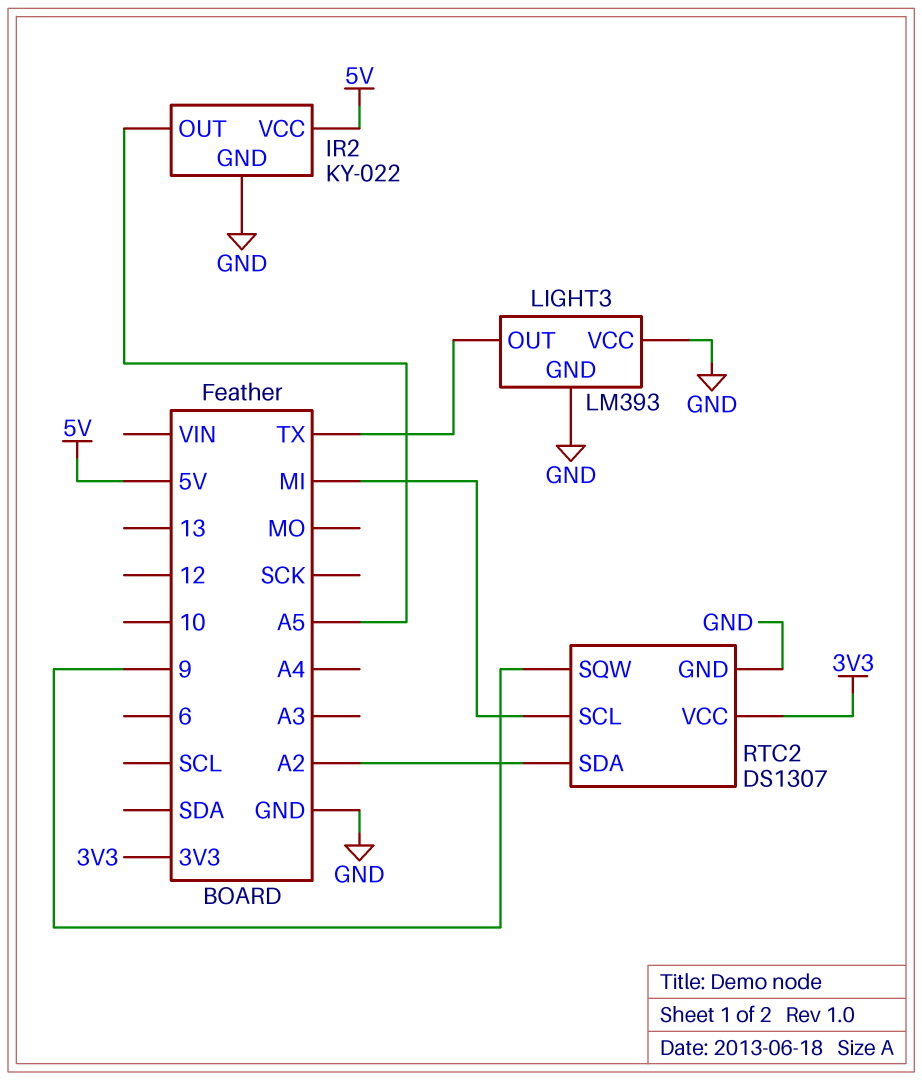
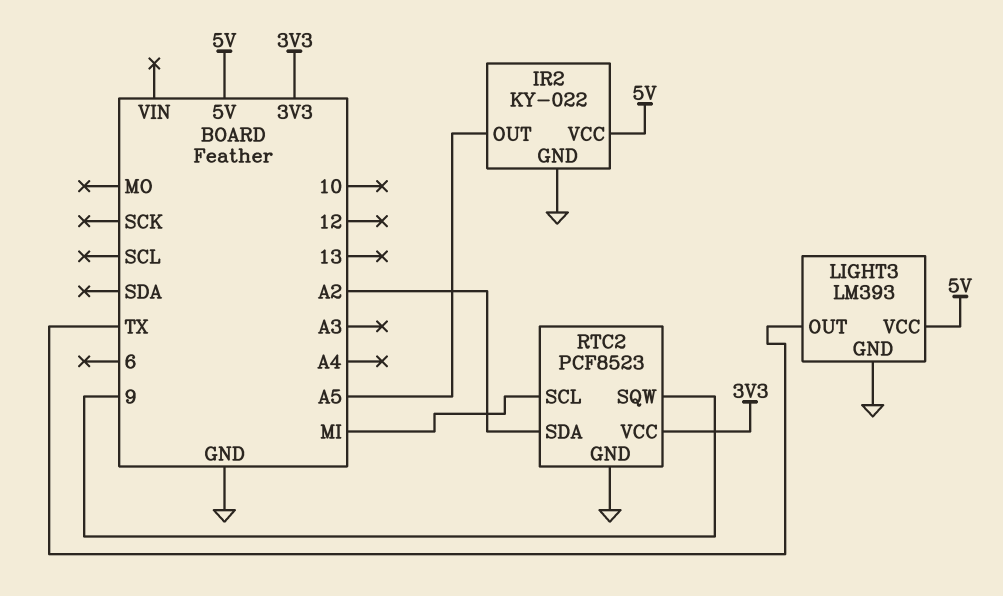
LIGHT3 pin VCC: GND -> 5V
RTC2: DS1307 -> PCF8523

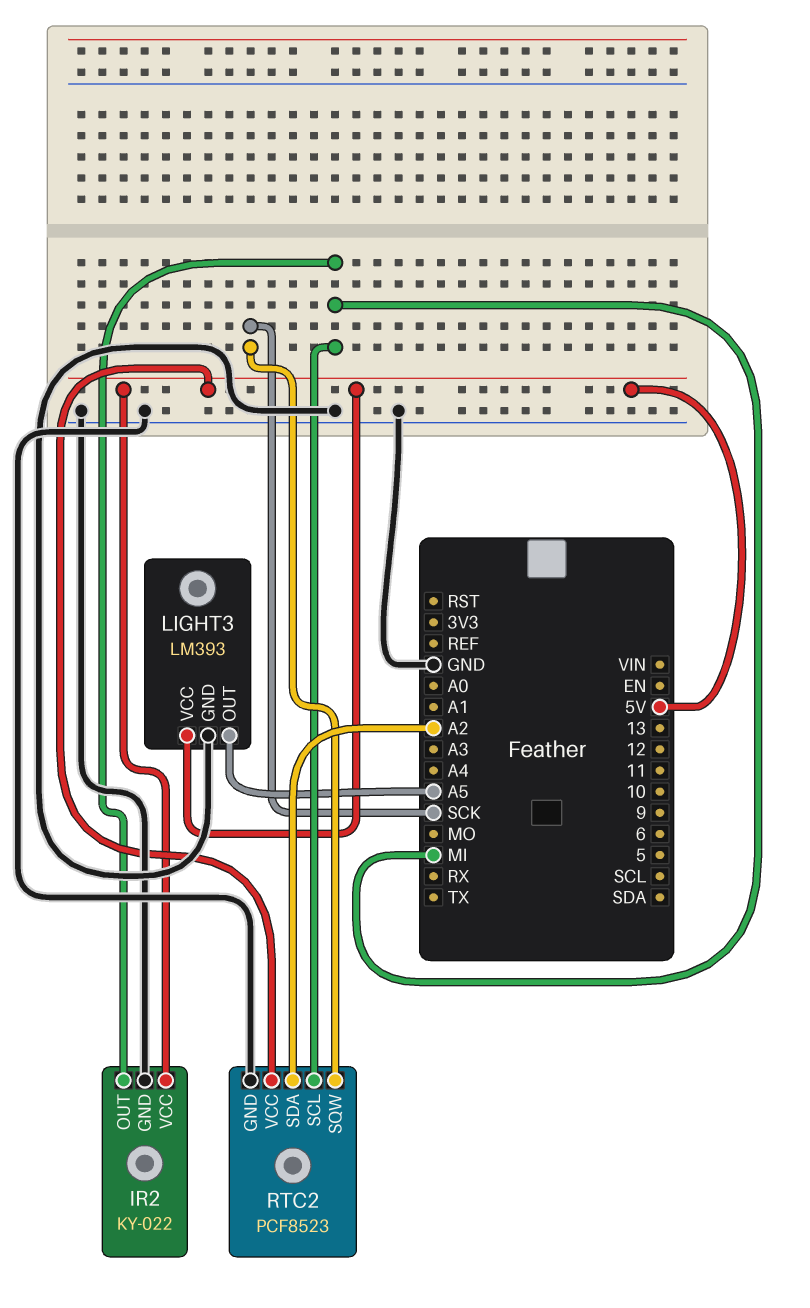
IR2 pin OUT: A5 -> MI
LIGHT3 pin OUT: TX -> A5
RTC2 pin SQW: 9 -> SCK
RTC2 pin VCC: 3V3 -> 5V

